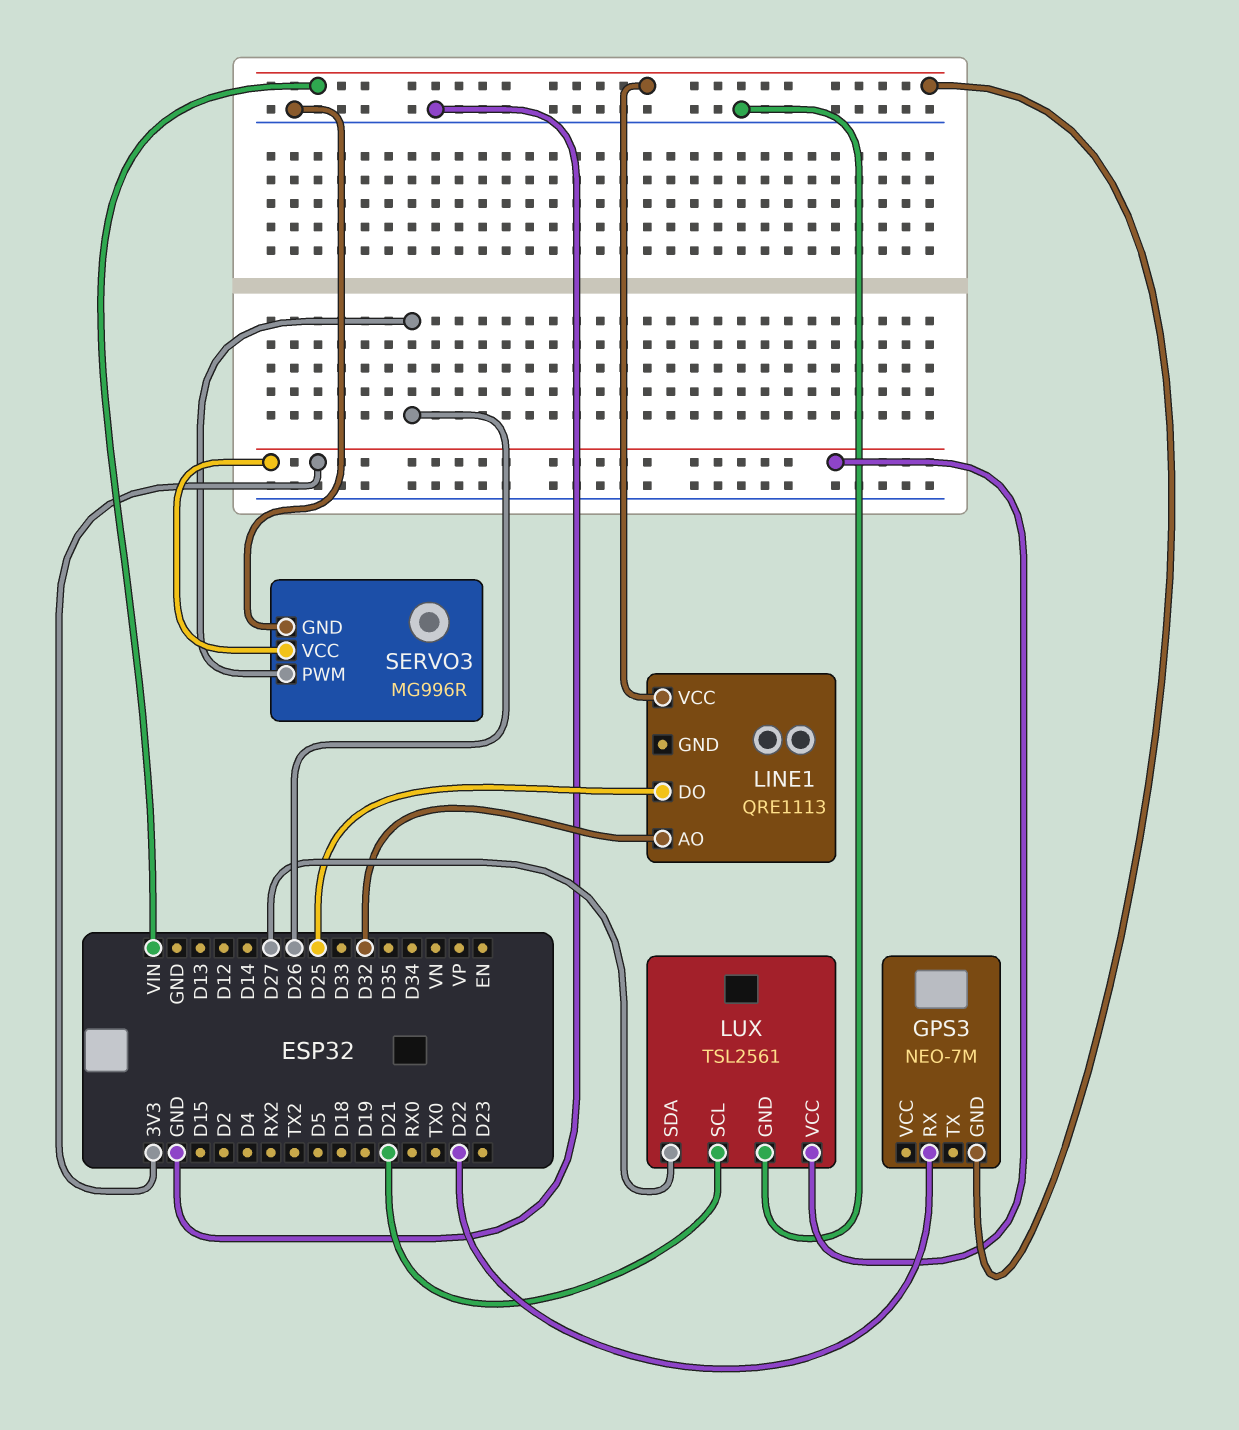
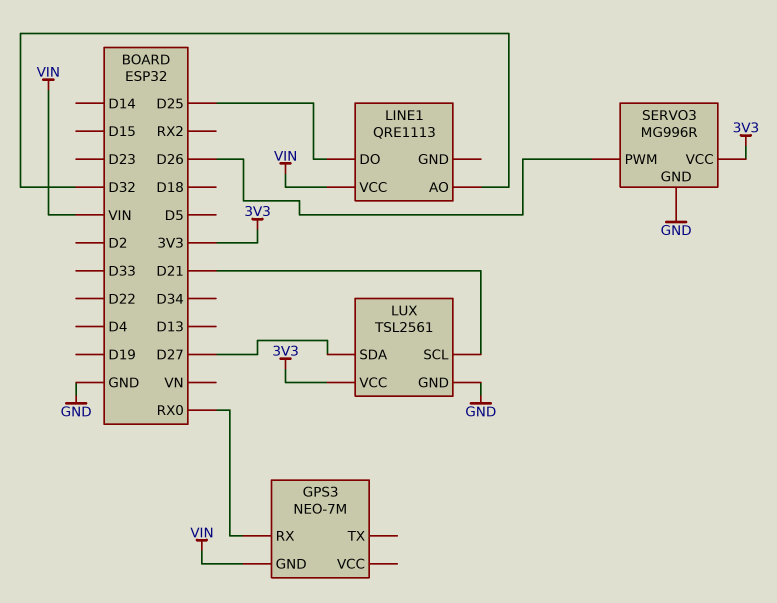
GPS3 pin RX: D22 -> RX0

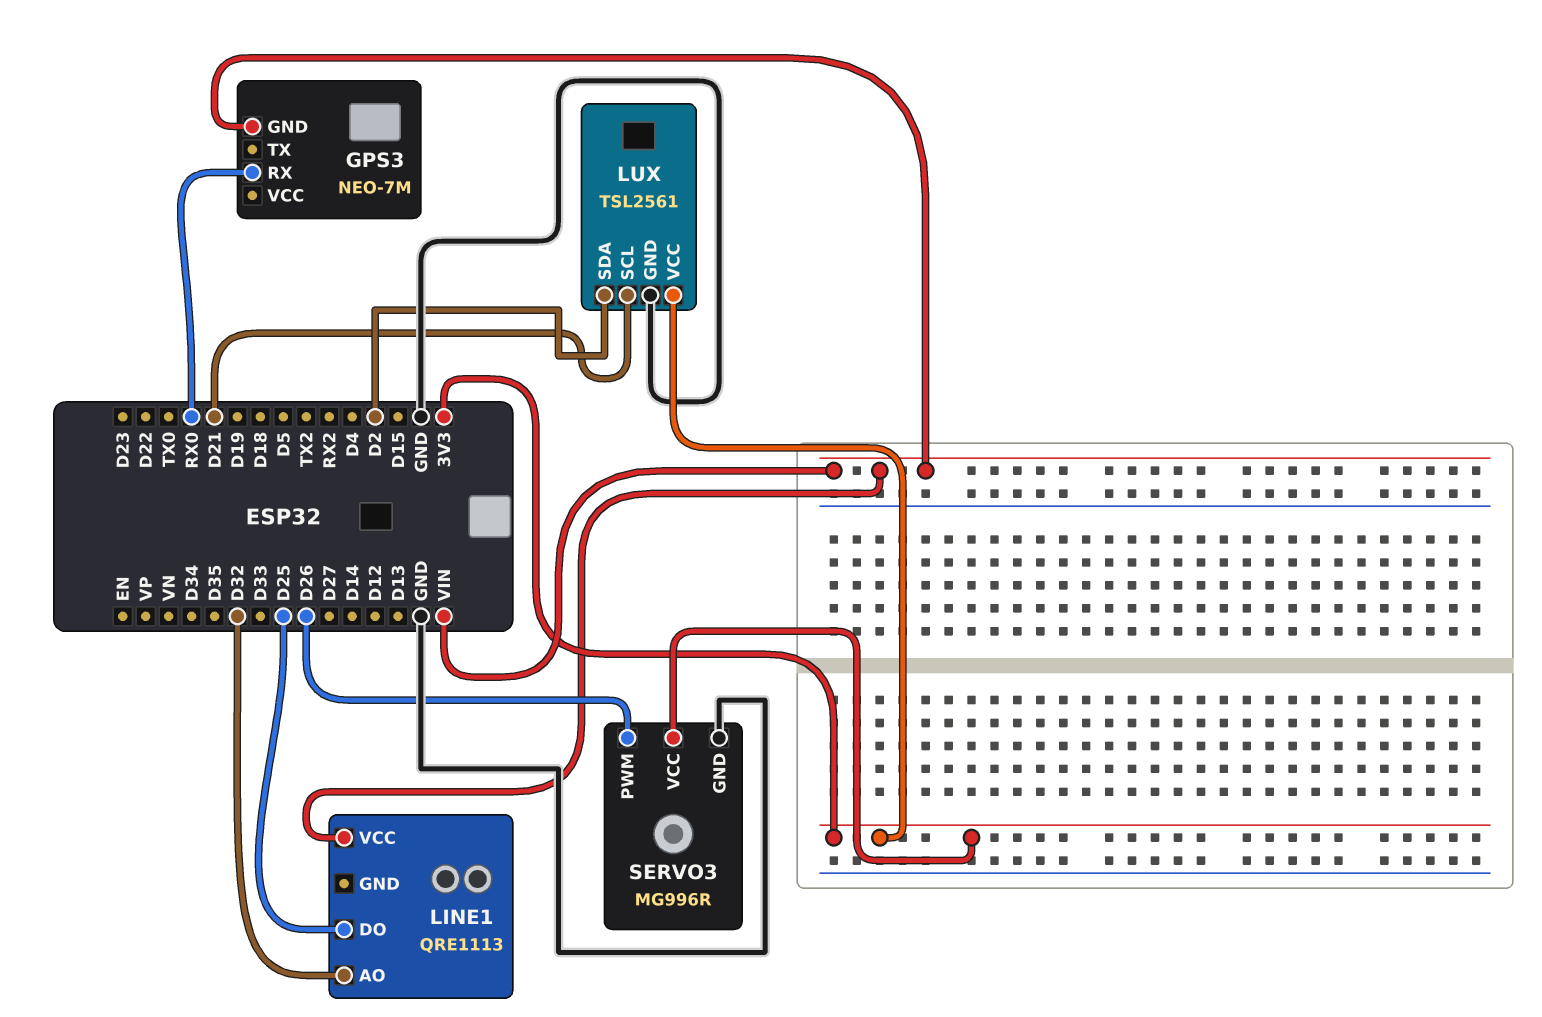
LUX pin SDA: D27 -> D2

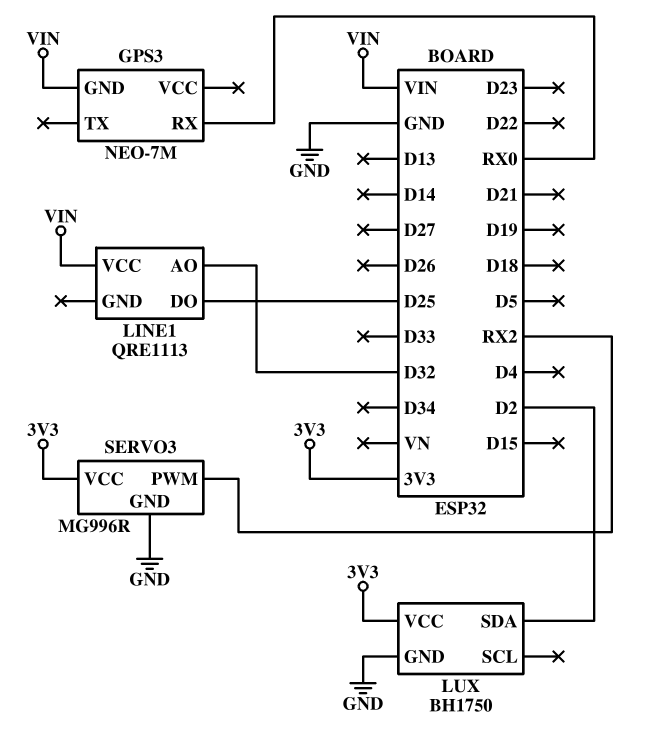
LUX: TSL2561 -> BH1750
LUX pin SCL: D21 -> none
SERVO3 pin PWM: D26 -> RX2

